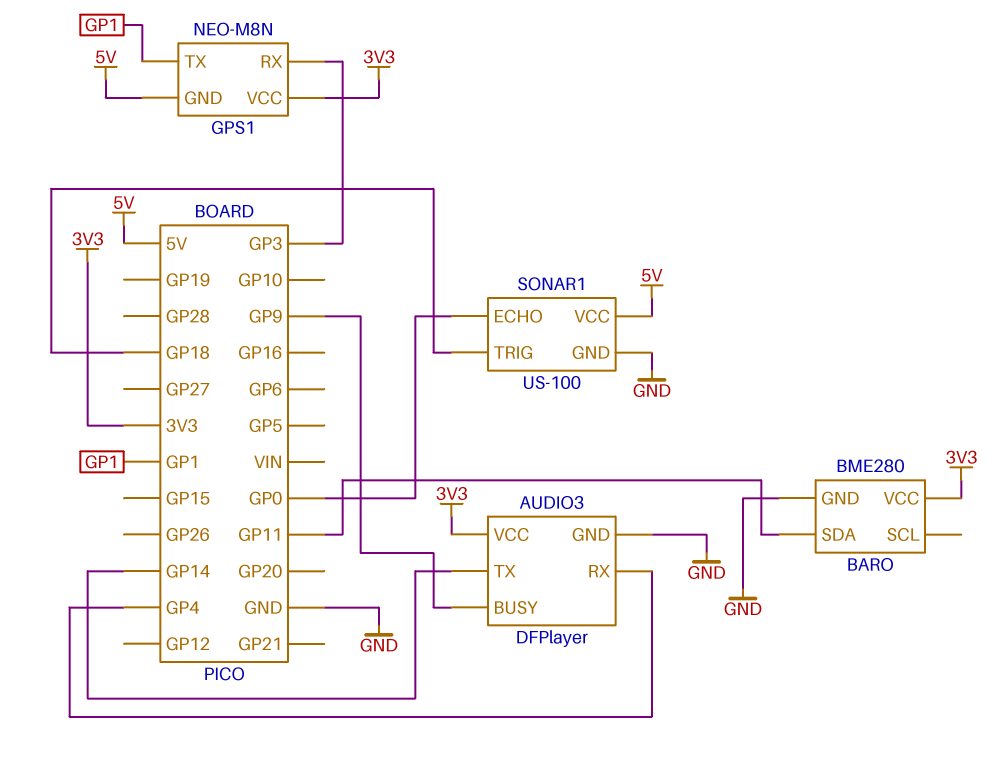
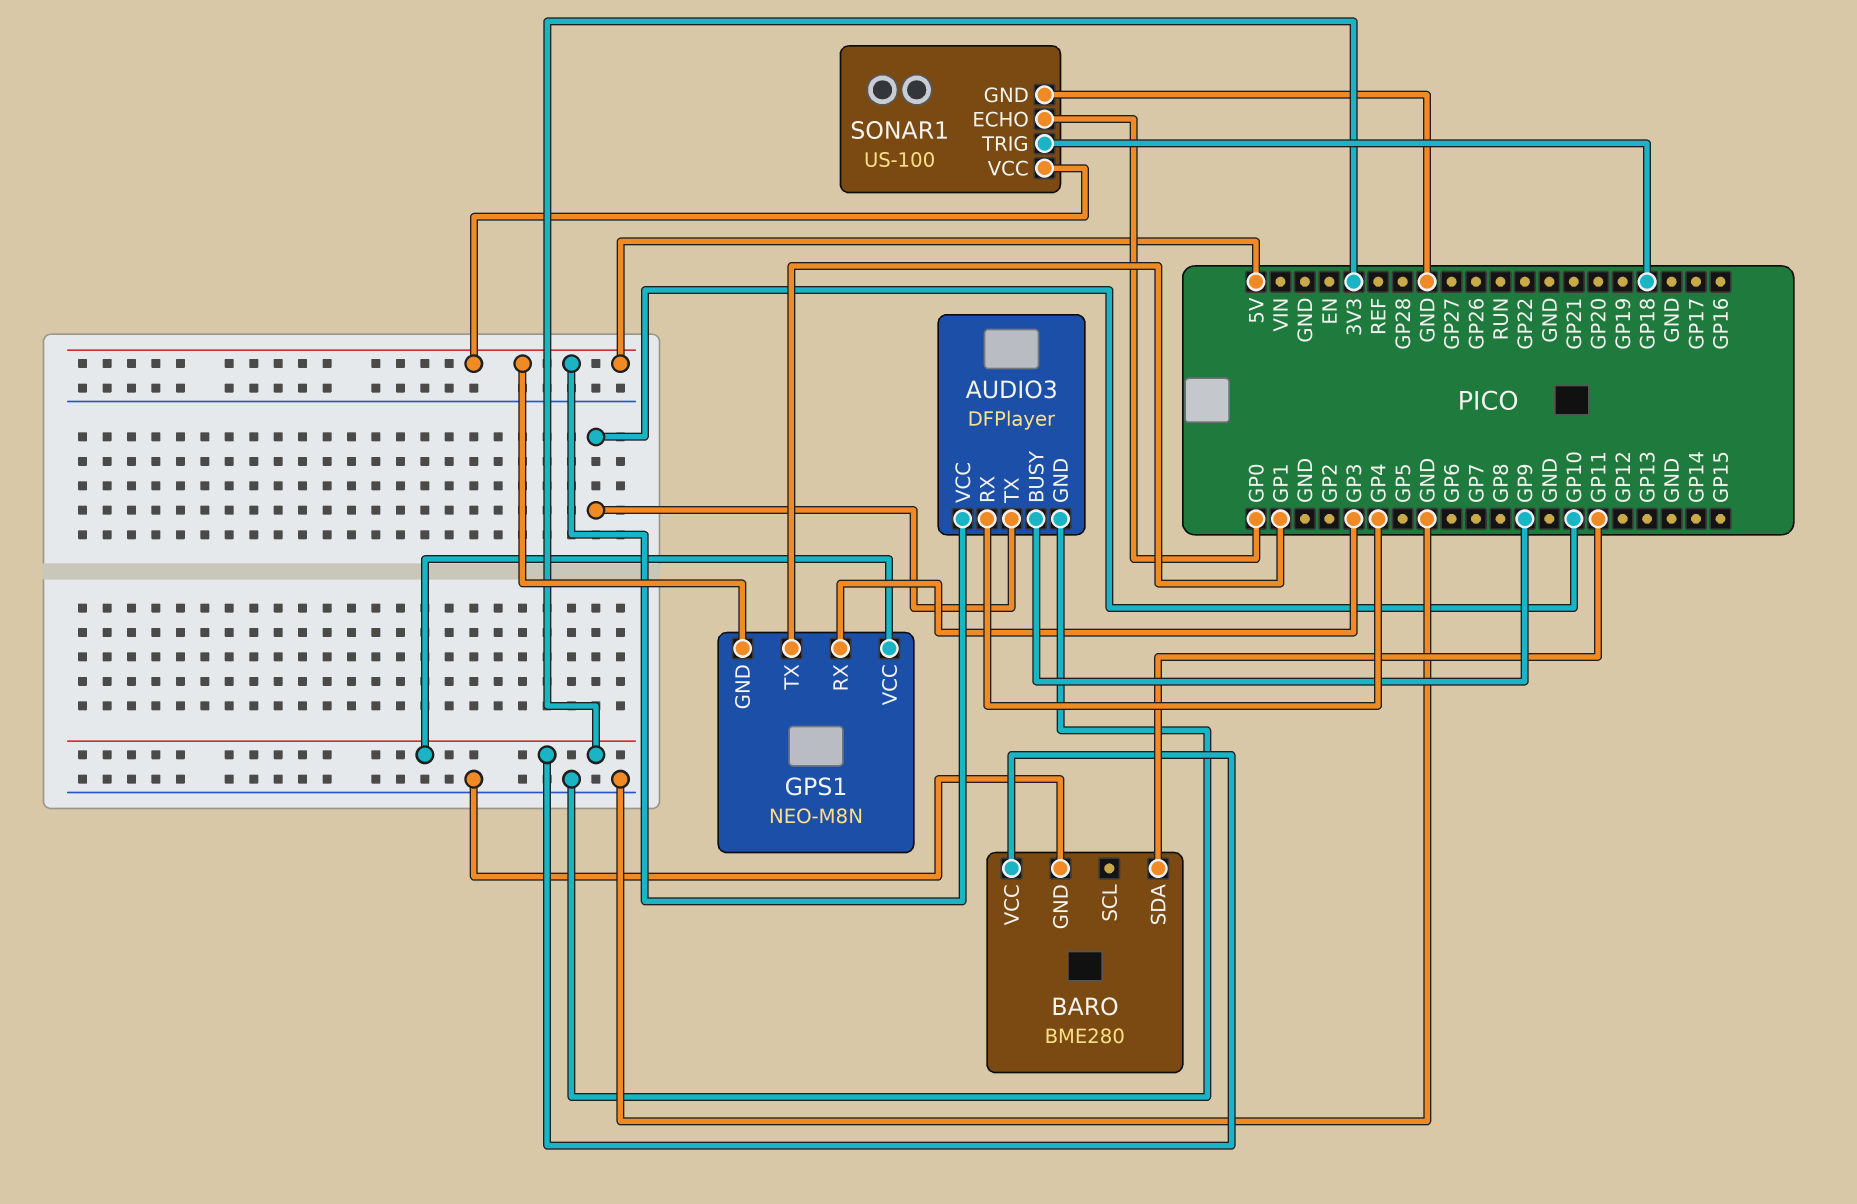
AUDIO3 pin TX: GP14 -> GP10
AUDIO3 pin VCC: 3V3 -> 5V

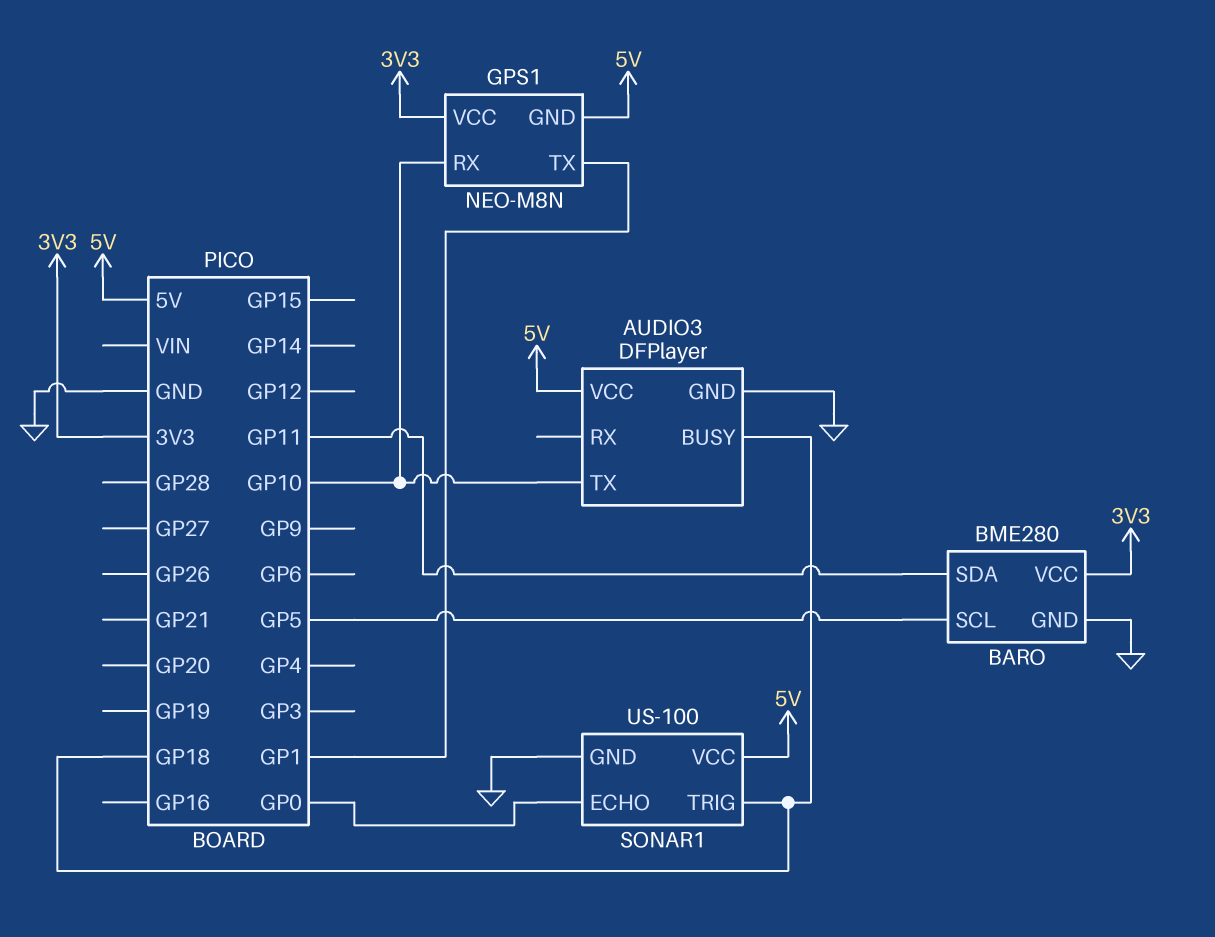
AUDIO3 pin BUSY: GP9 -> GP18
AUDIO3 pin RX: GP4 -> none
BARO pin SCL: none -> GP5
GPS1 pin RX: GP3 -> GP10

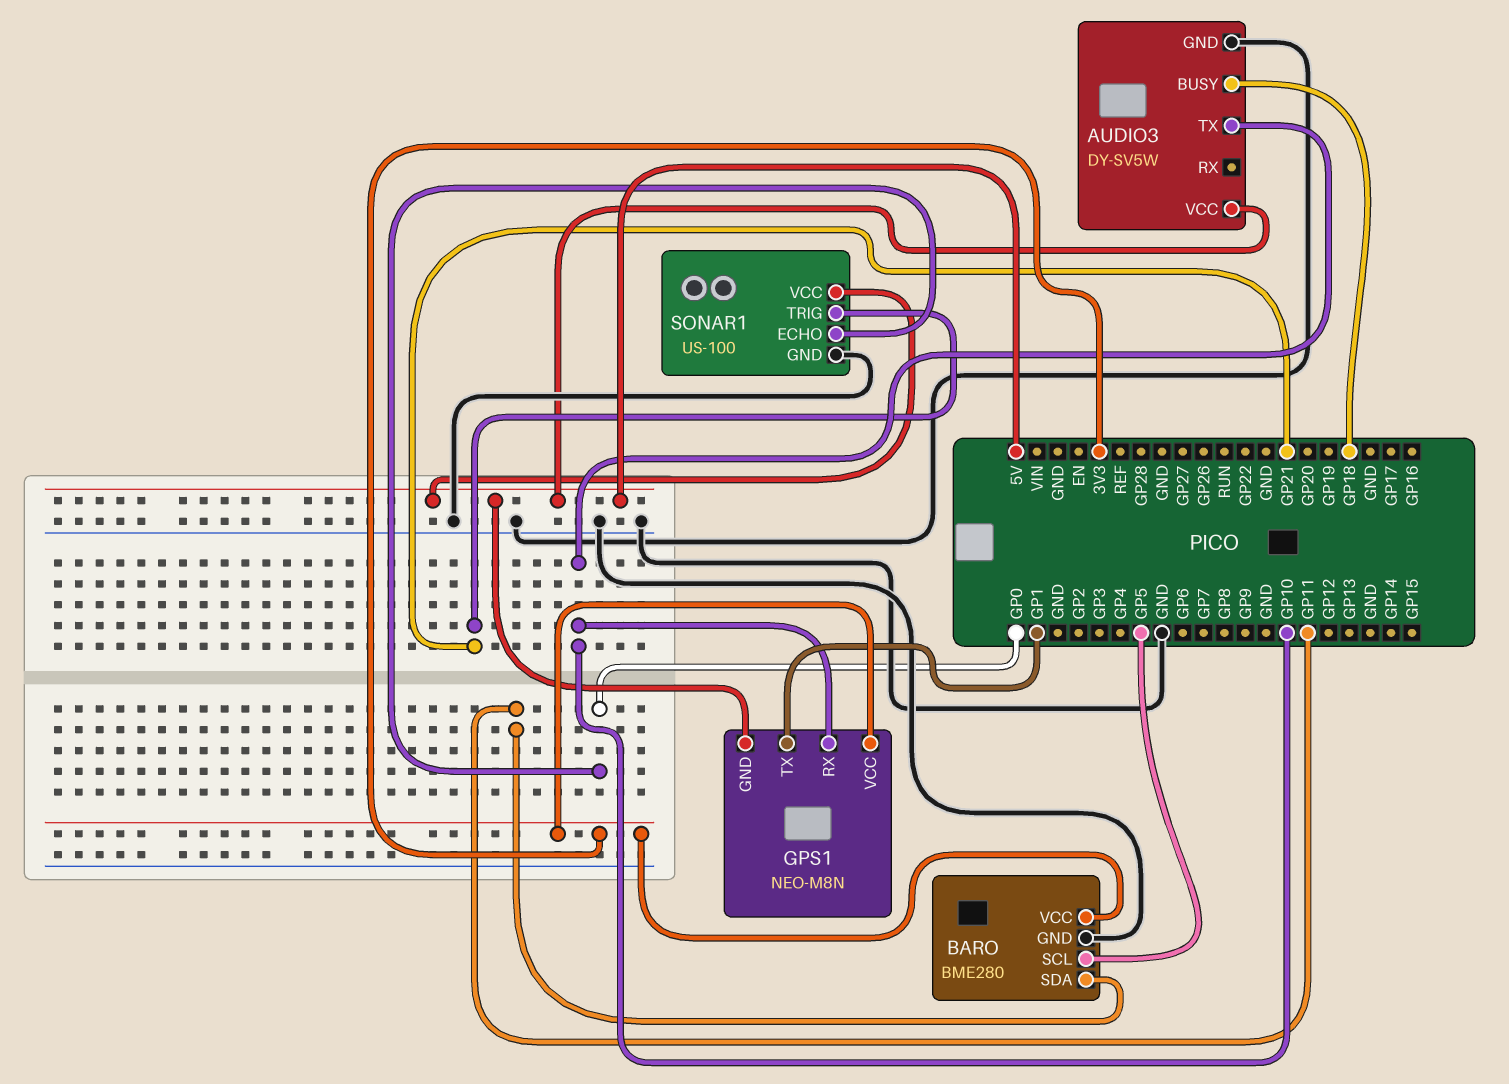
AUDIO3: DFPlayer -> DY-SV5W
SONAR1 pin TRIG: GP18 -> GP21

